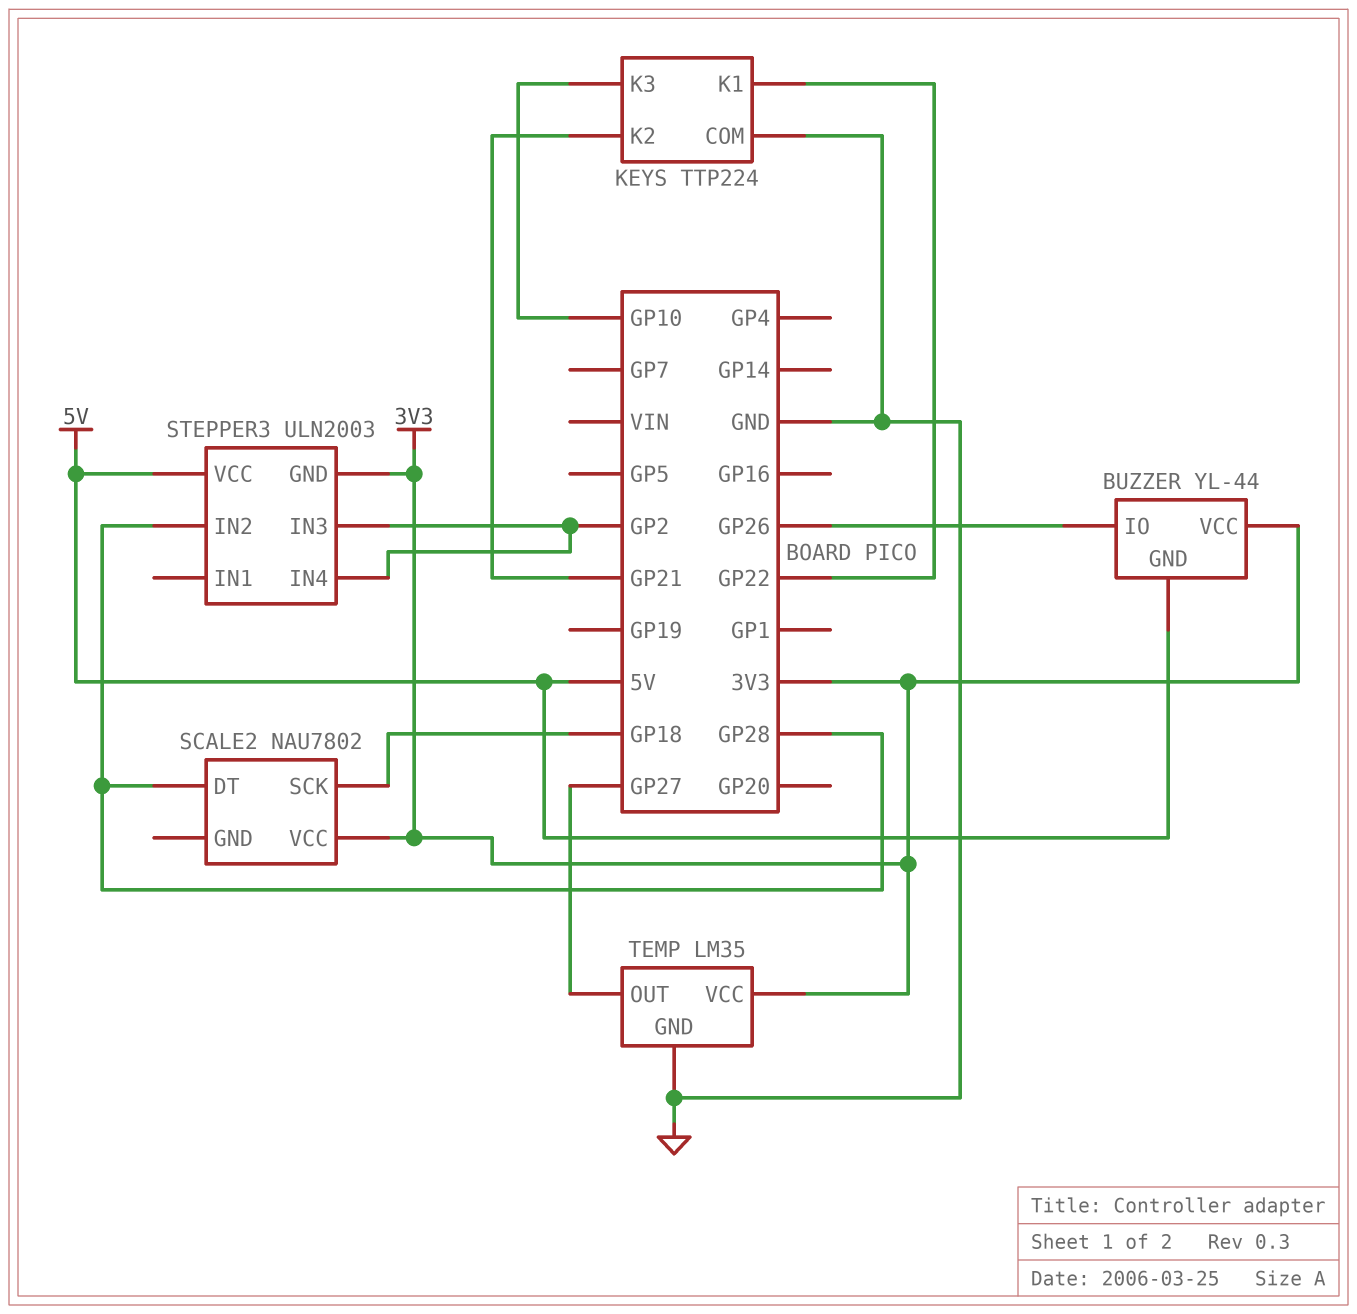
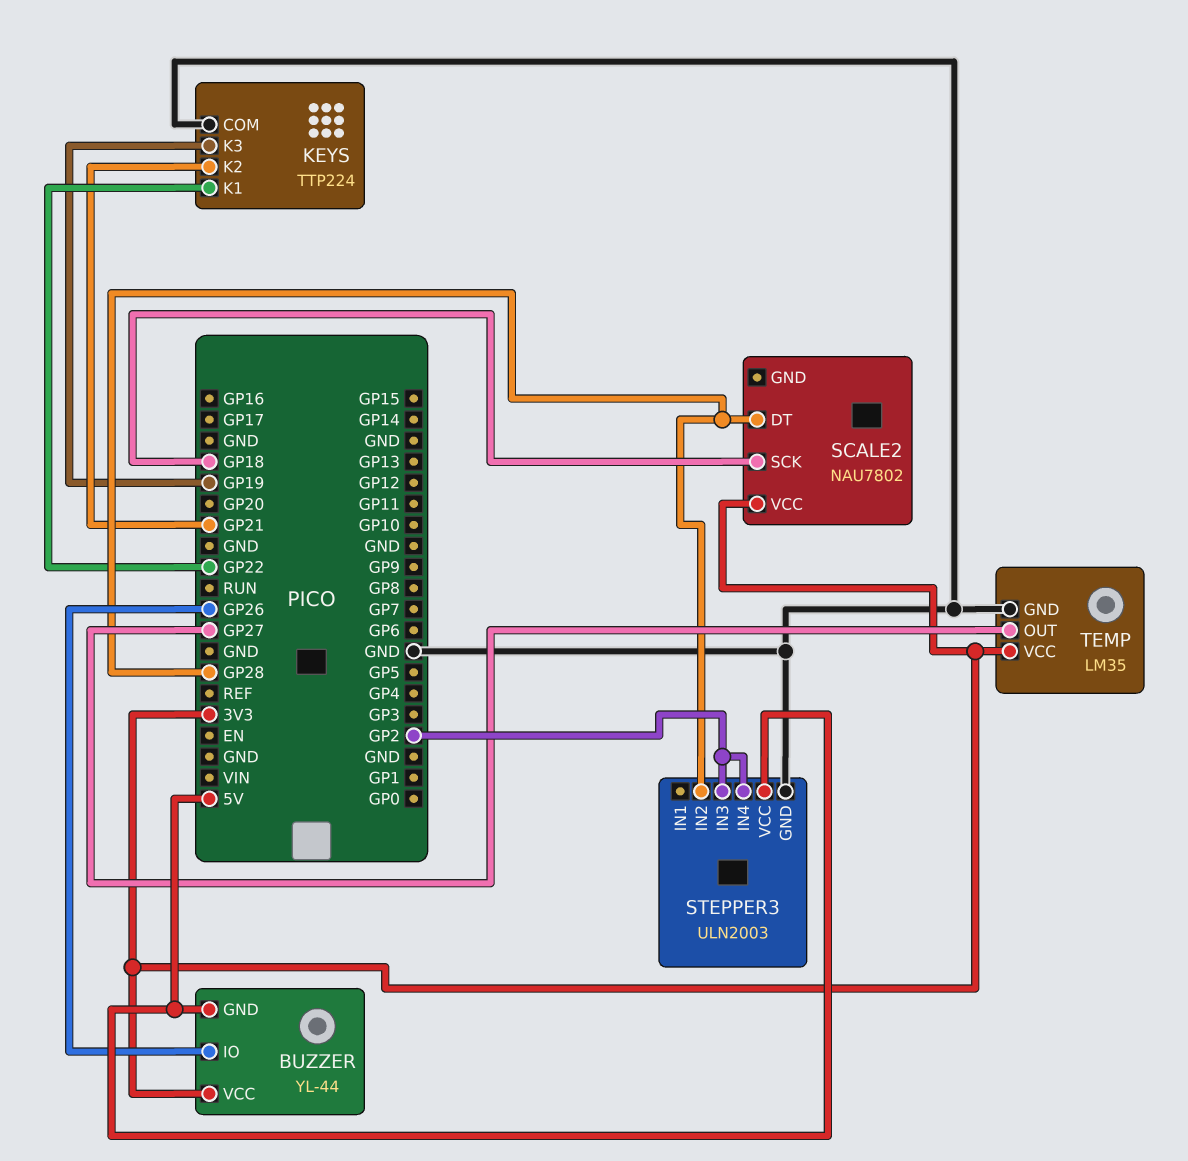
KEYS pin K3: GP10 -> GP19
STEPPER3 pin GND: 3V3 -> GND

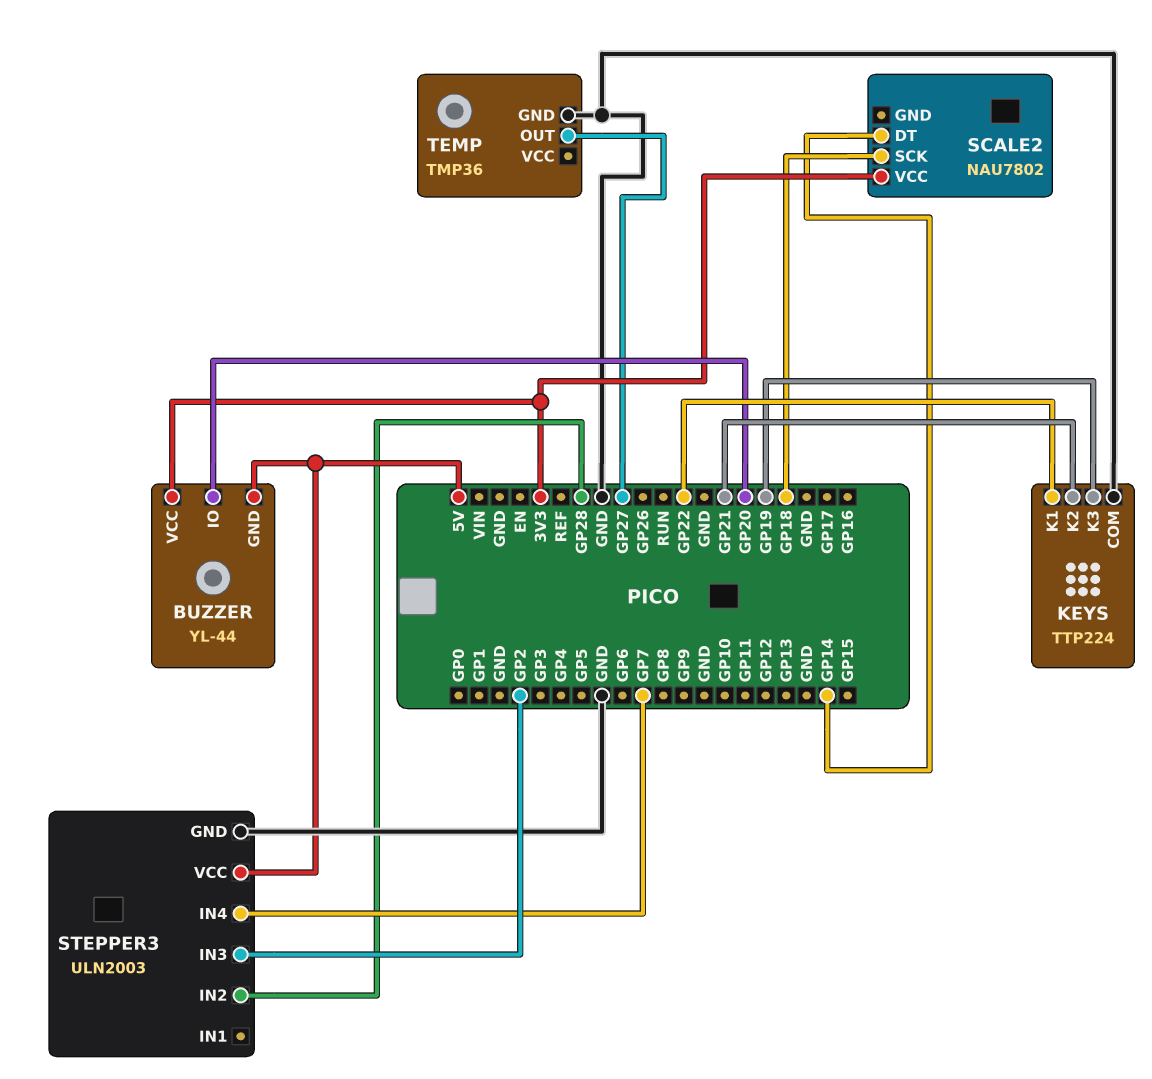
BUZZER pin IO: GP26 -> GP20
SCALE2 pin DT: GP28 -> GP14
STEPPER3 pin IN4: GP2 -> GP7
TEMP: LM35 -> TMP36
TEMP pin VCC: 3V3 -> none

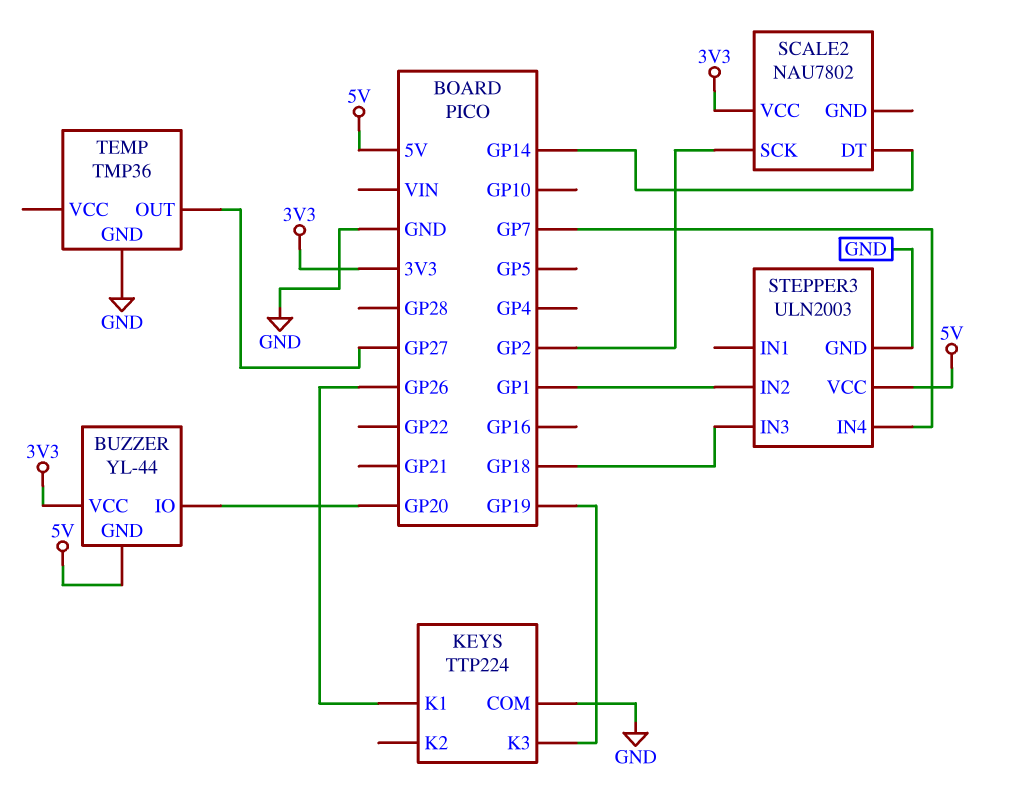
KEYS pin K1: GP22 -> GP26
KEYS pin K2: GP21 -> none
SCALE2 pin SCK: GP18 -> GP2
STEPPER3 pin IN2: GP28 -> GP1
STEPPER3 pin IN3: GP2 -> GP18

